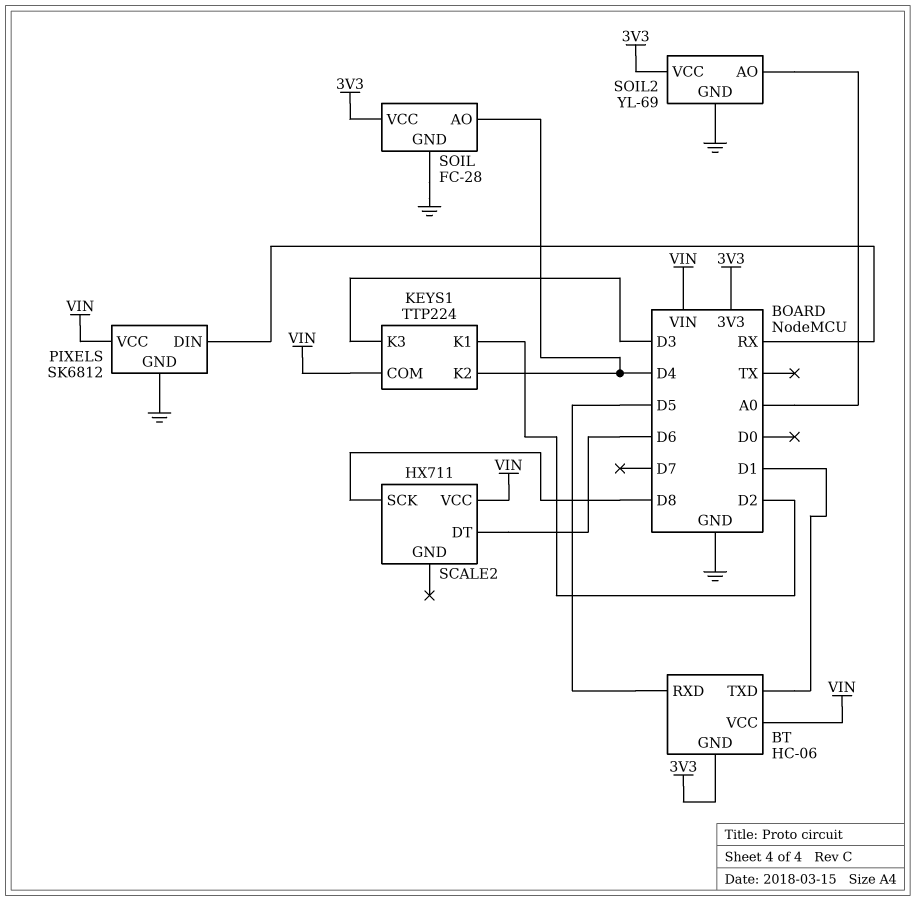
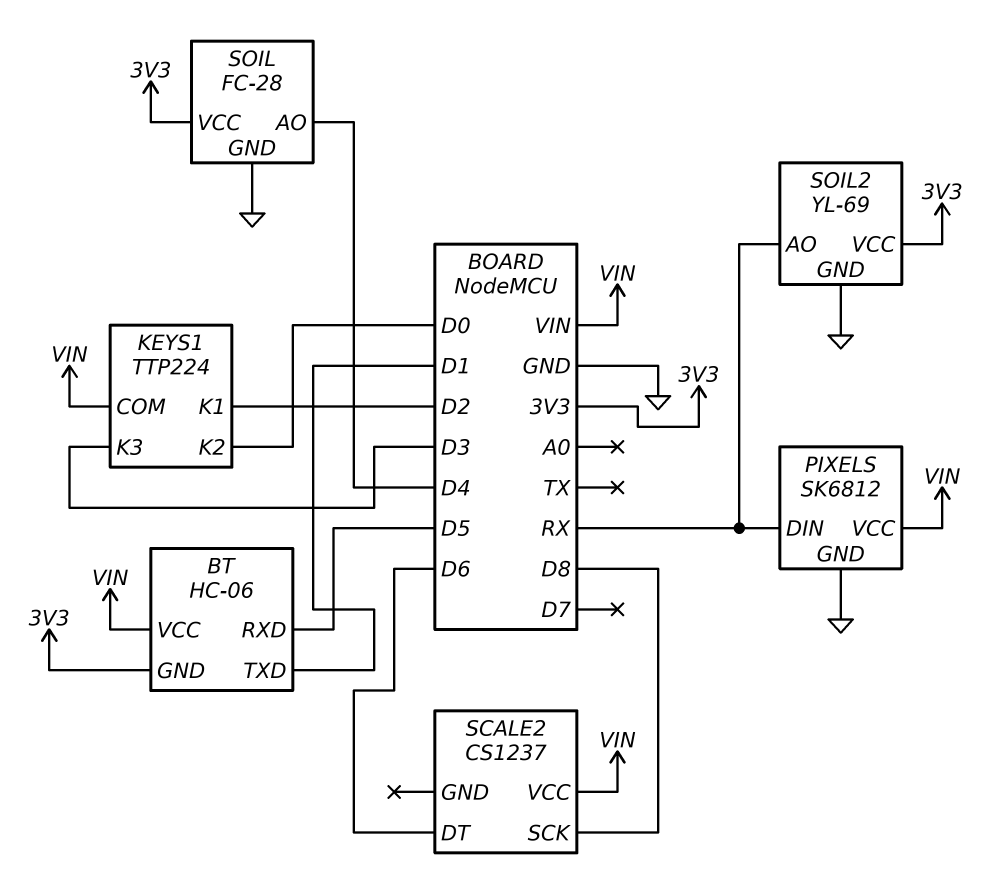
KEYS1 pin K2: D4 -> D0
SCALE2: HX711 -> CS1237
SOIL2 pin AO: A0 -> RX

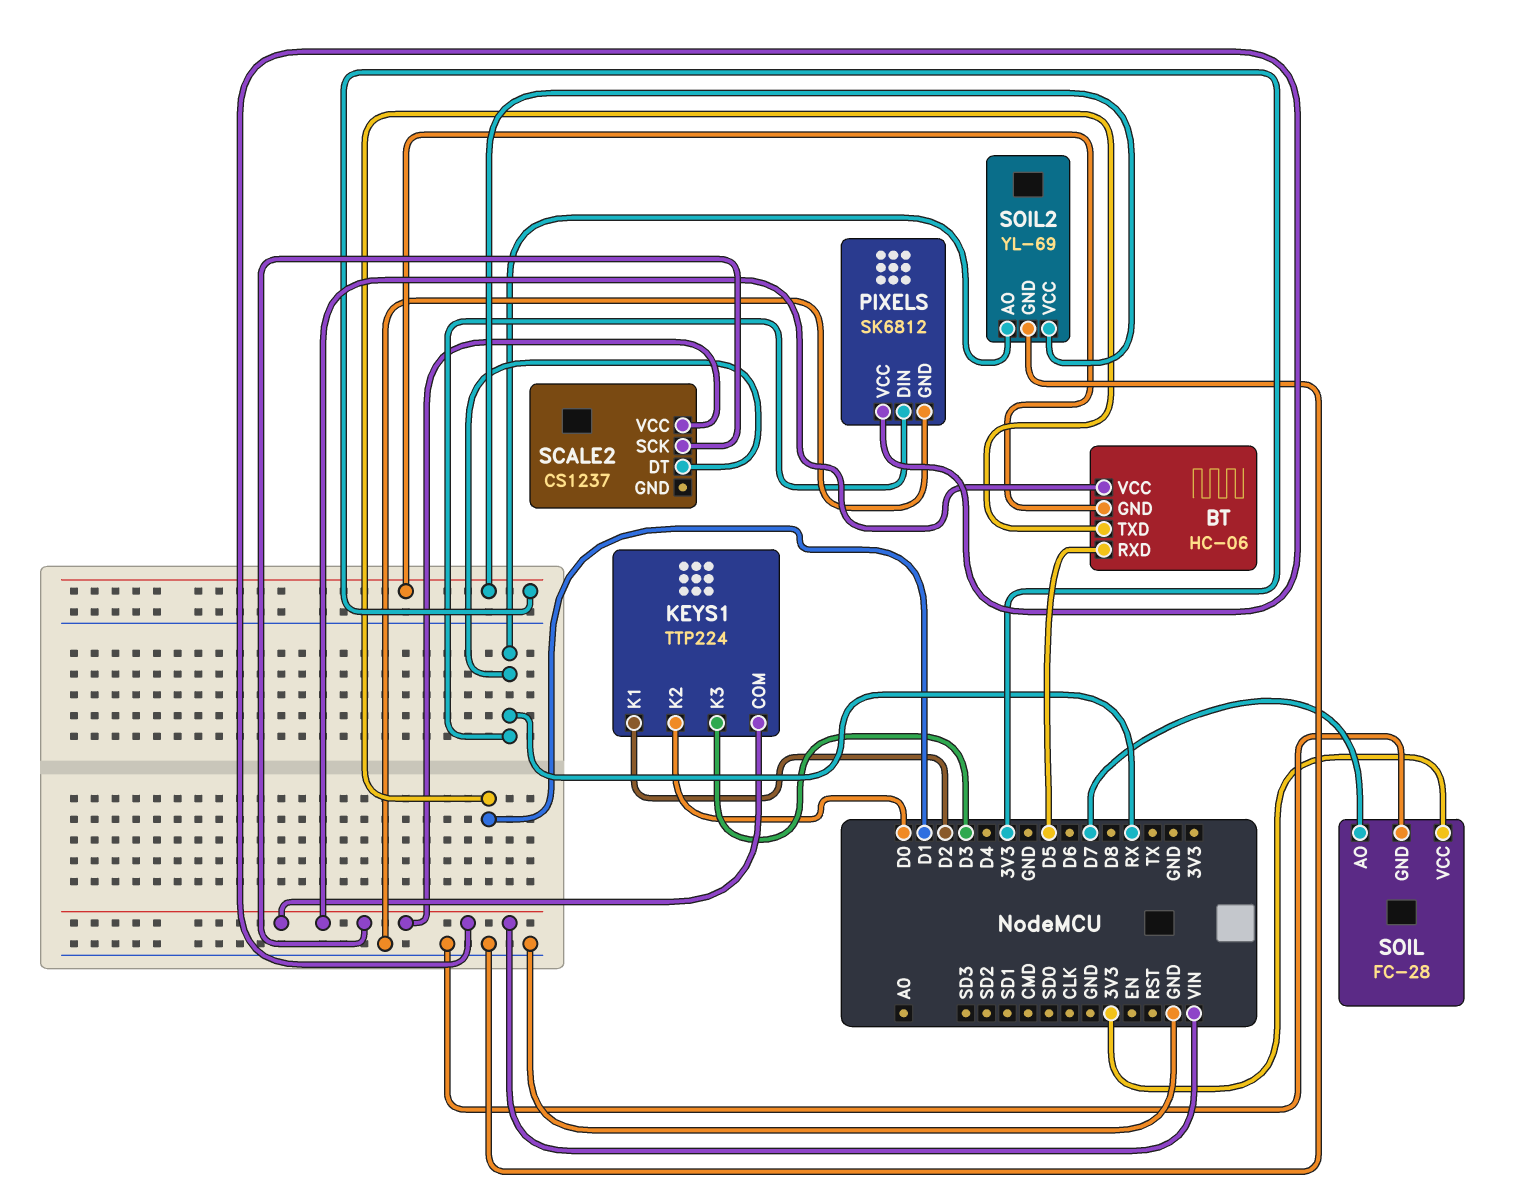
SCALE2 pin DT: D6 -> RX
SCALE2 pin SCK: D8 -> VIN
SOIL pin AO: D4 -> D7

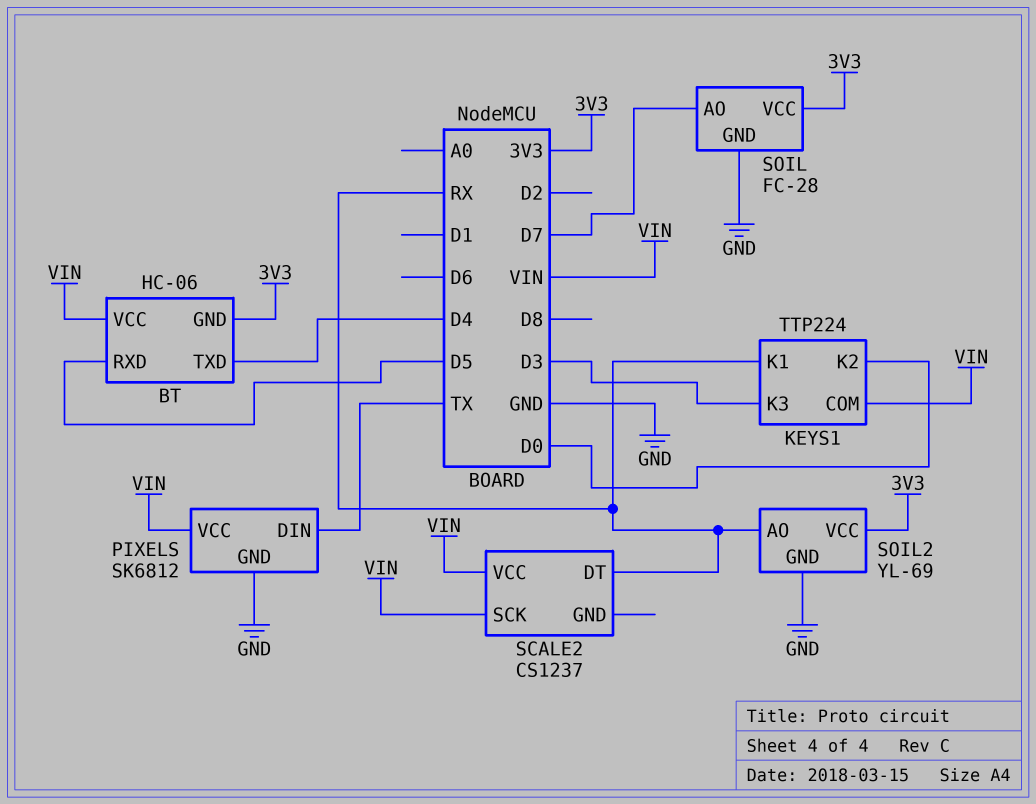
BT pin TXD: D1 -> D4
KEYS1 pin K1: D2 -> RX
PIXELS pin DIN: RX -> TX

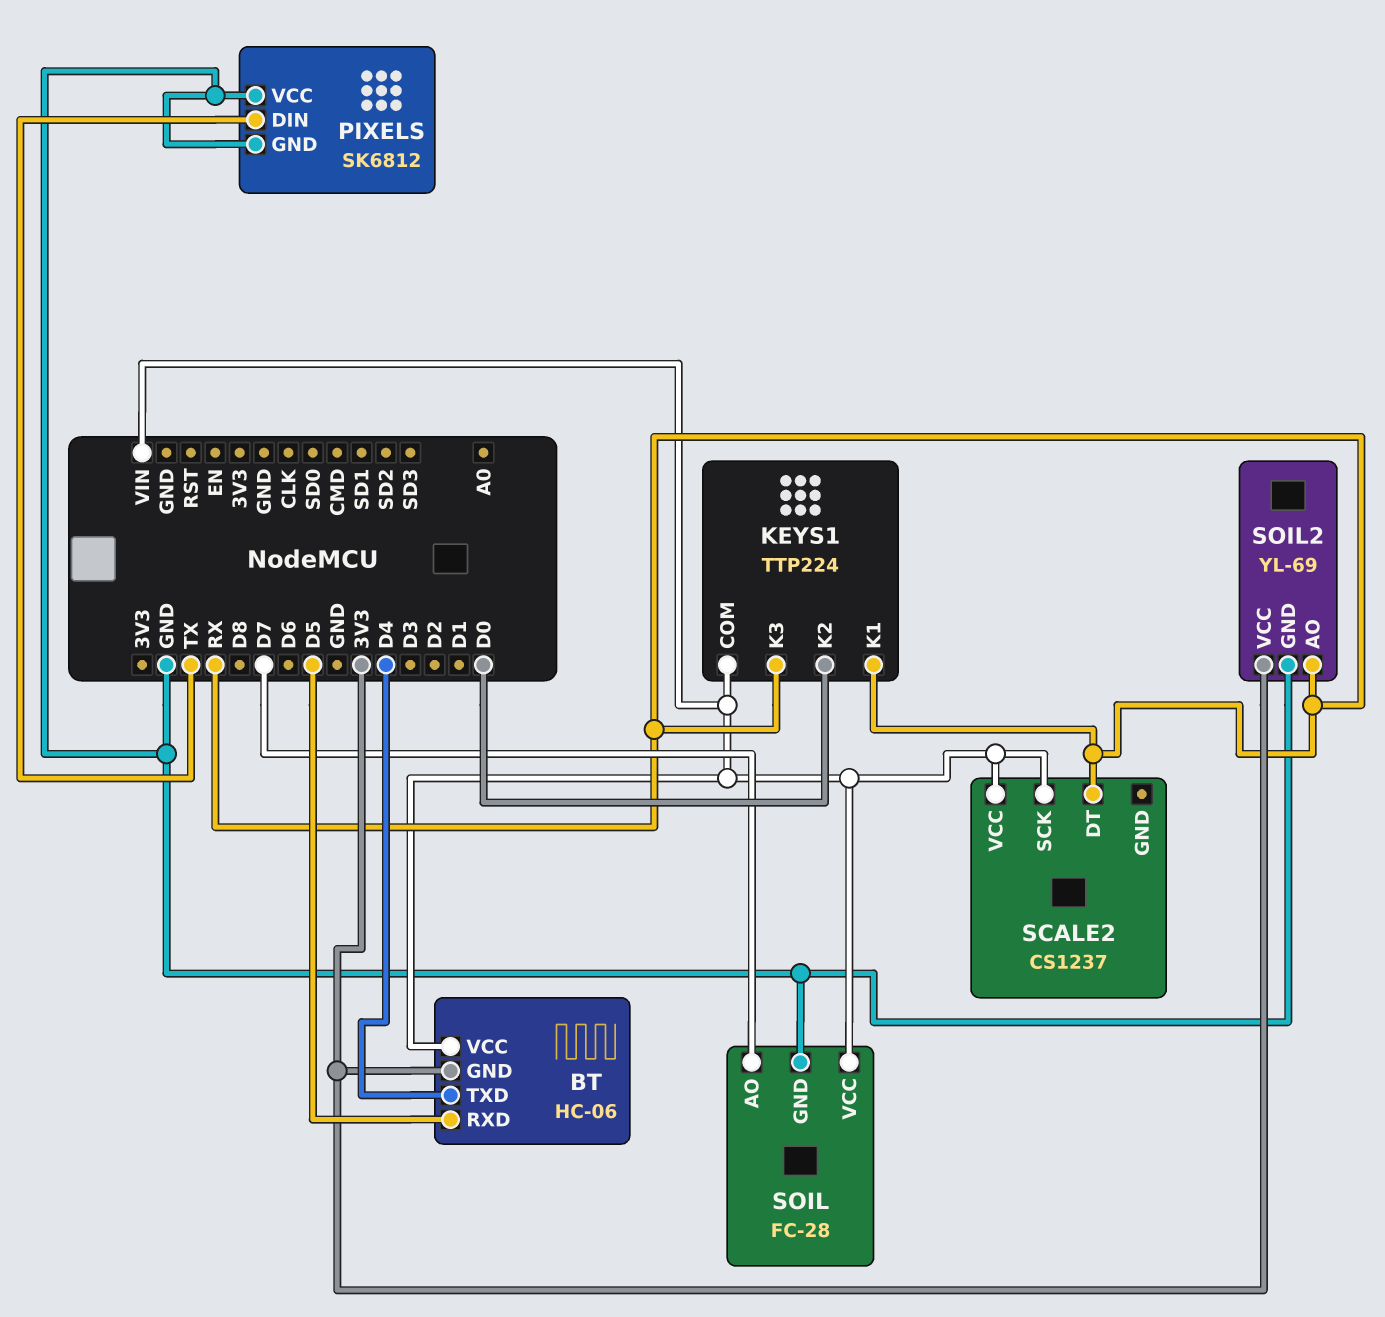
KEYS1 pin K3: D3 -> RX
PIXELS pin VCC: VIN -> GND
SOIL pin VCC: 3V3 -> VIN

